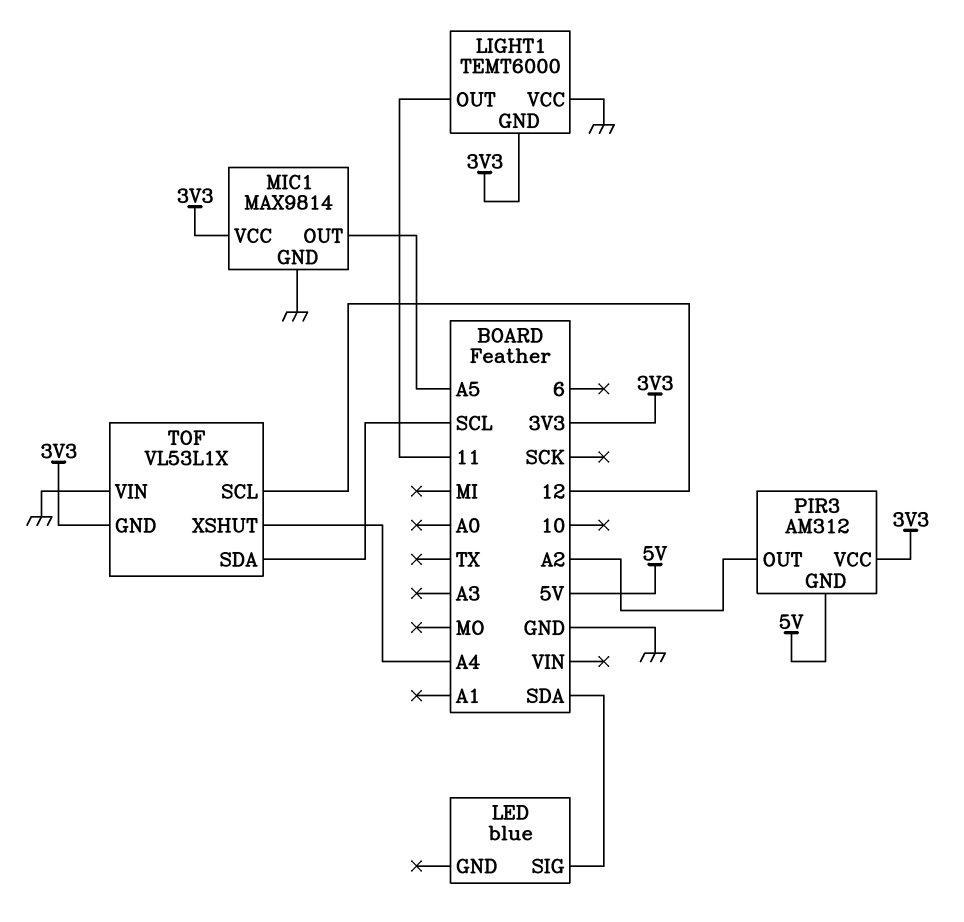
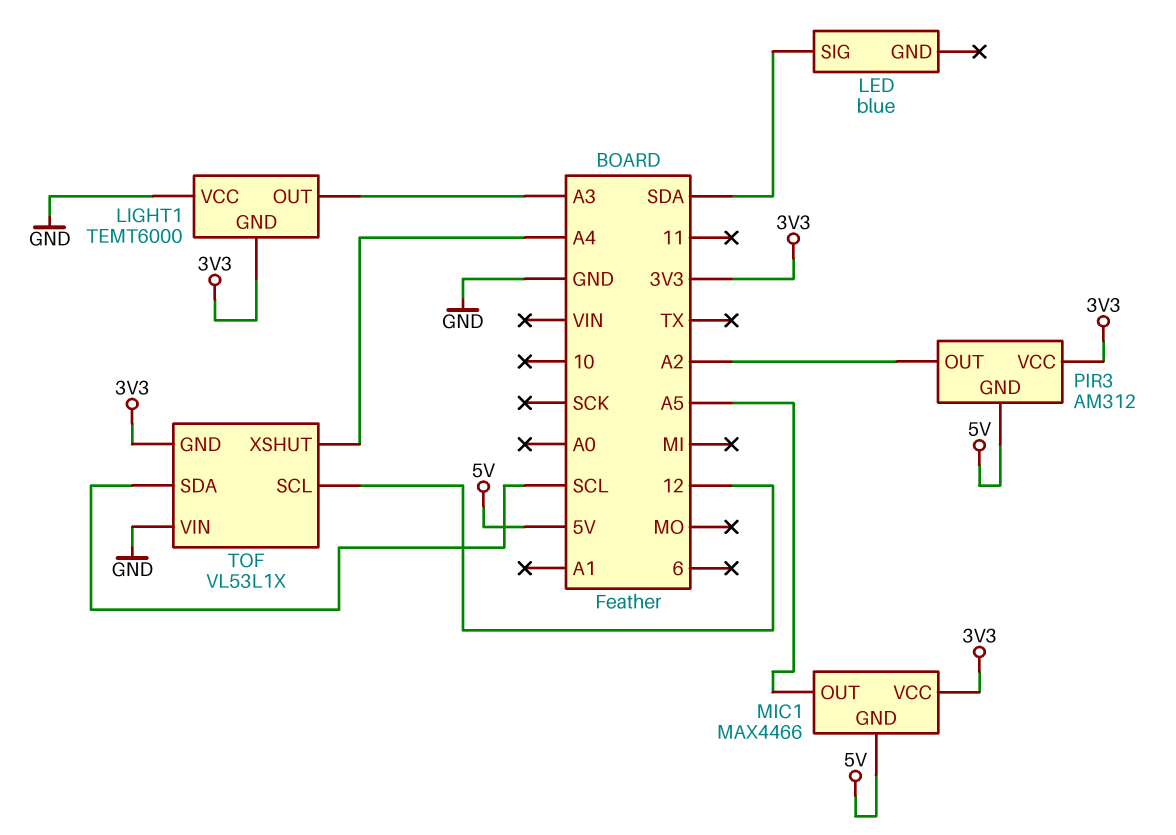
LIGHT1 pin OUT: 11 -> A3
MIC1: MAX9814 -> MAX4466
MIC1 pin GND: GND -> 5V

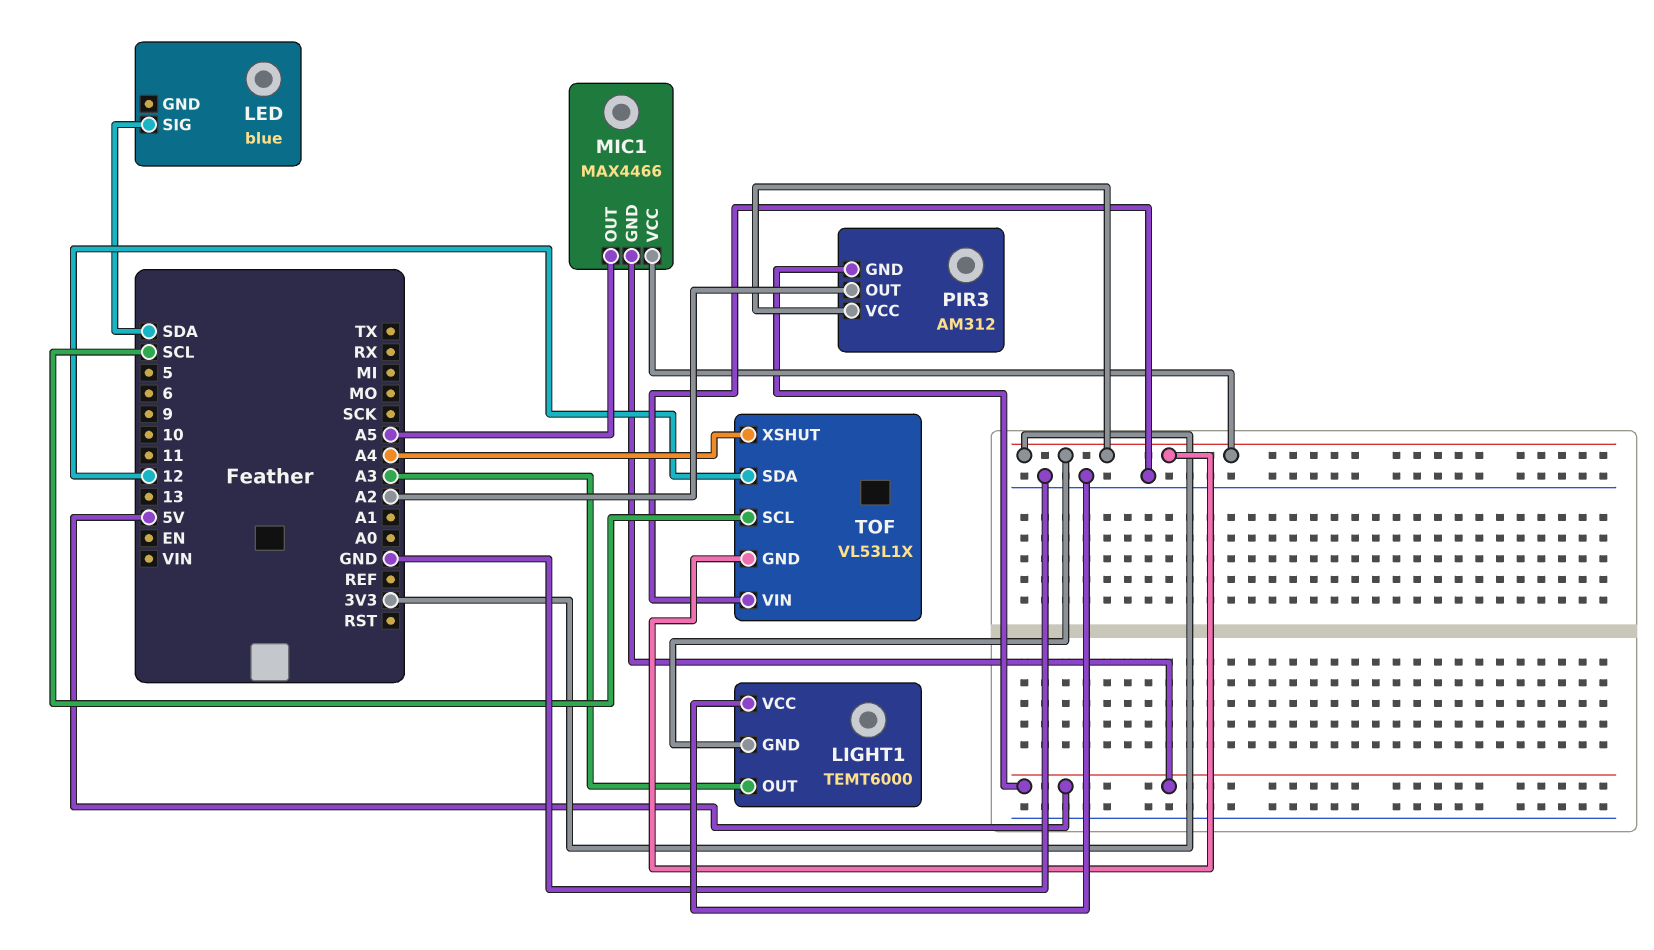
TOF pin SCL: 12 -> SCL
TOF pin SDA: SCL -> 12

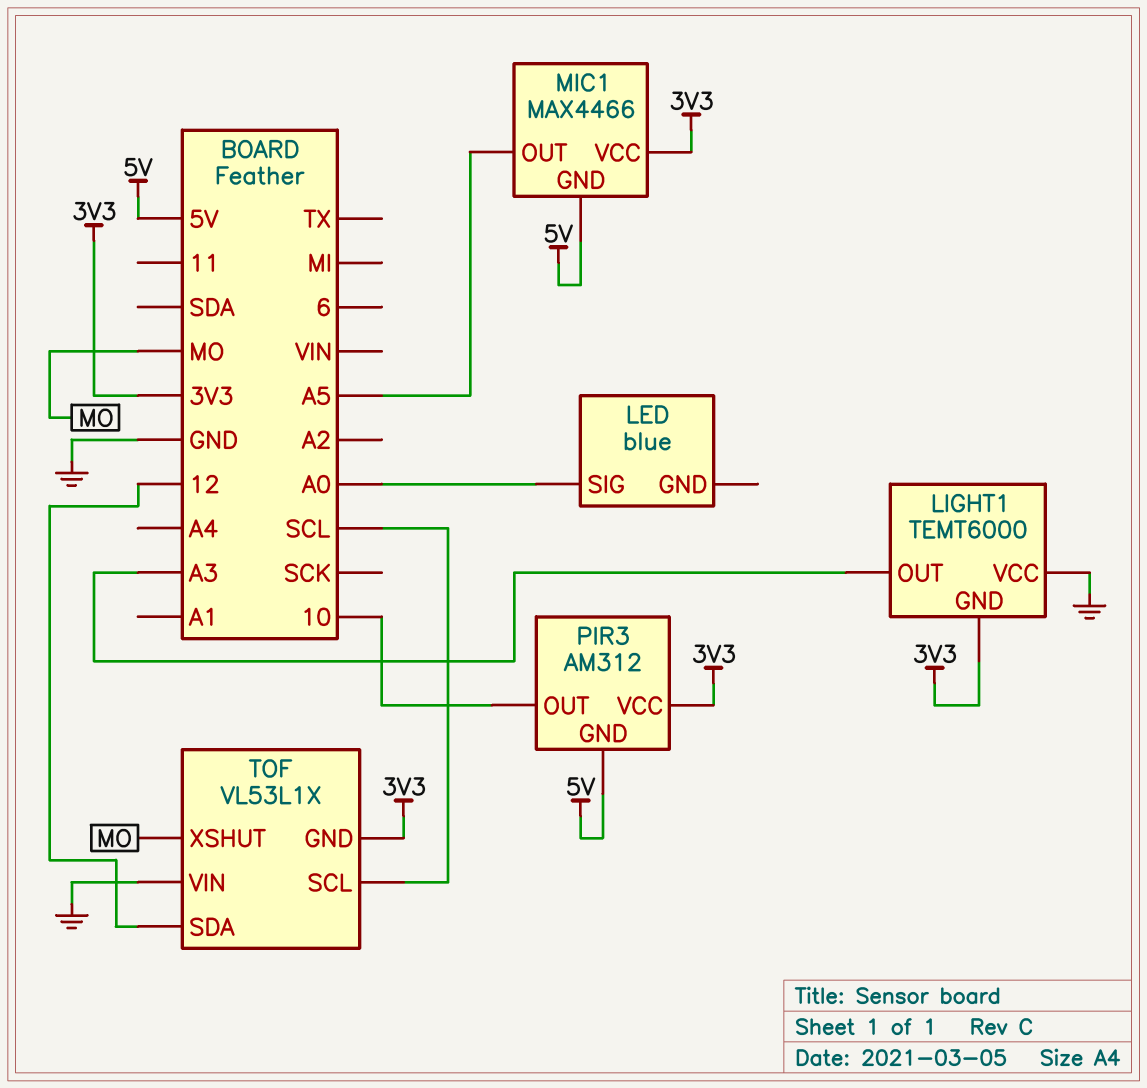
LED pin SIG: SDA -> A0
PIR3 pin OUT: A2 -> 10
TOF pin XSHUT: A4 -> MO

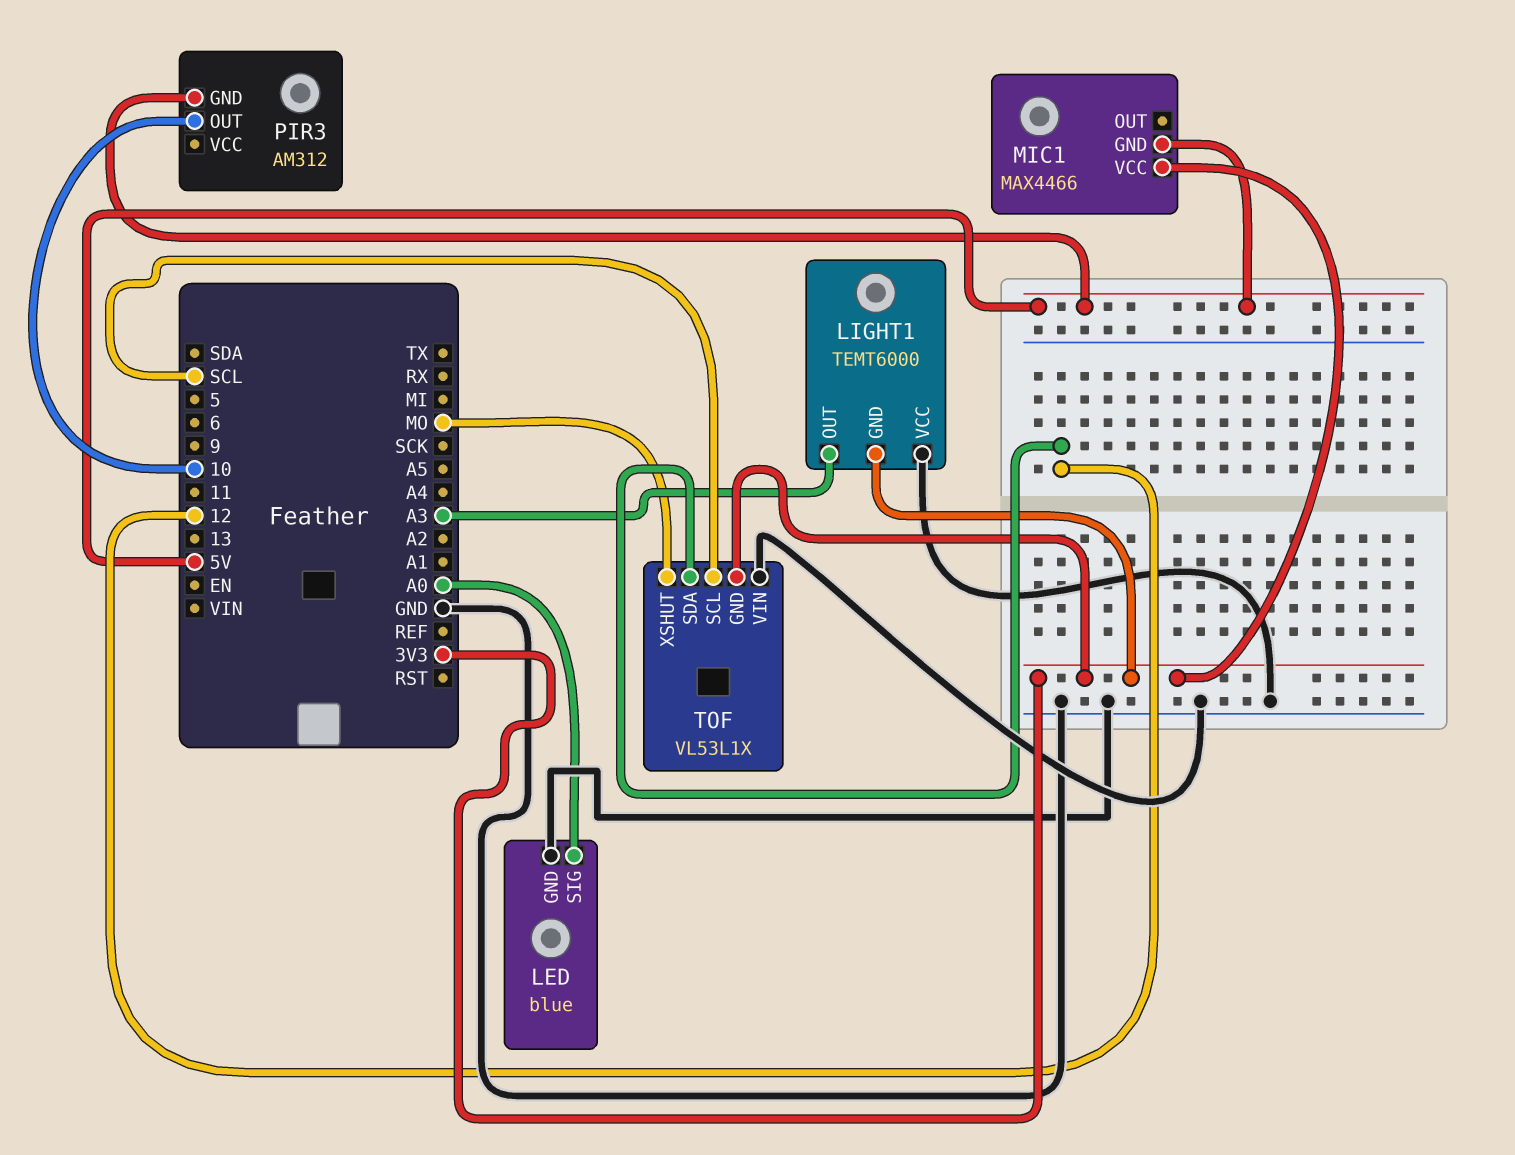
LED pin GND: none -> GND
MIC1 pin OUT: A5 -> none
PIR3 pin VCC: 3V3 -> none

